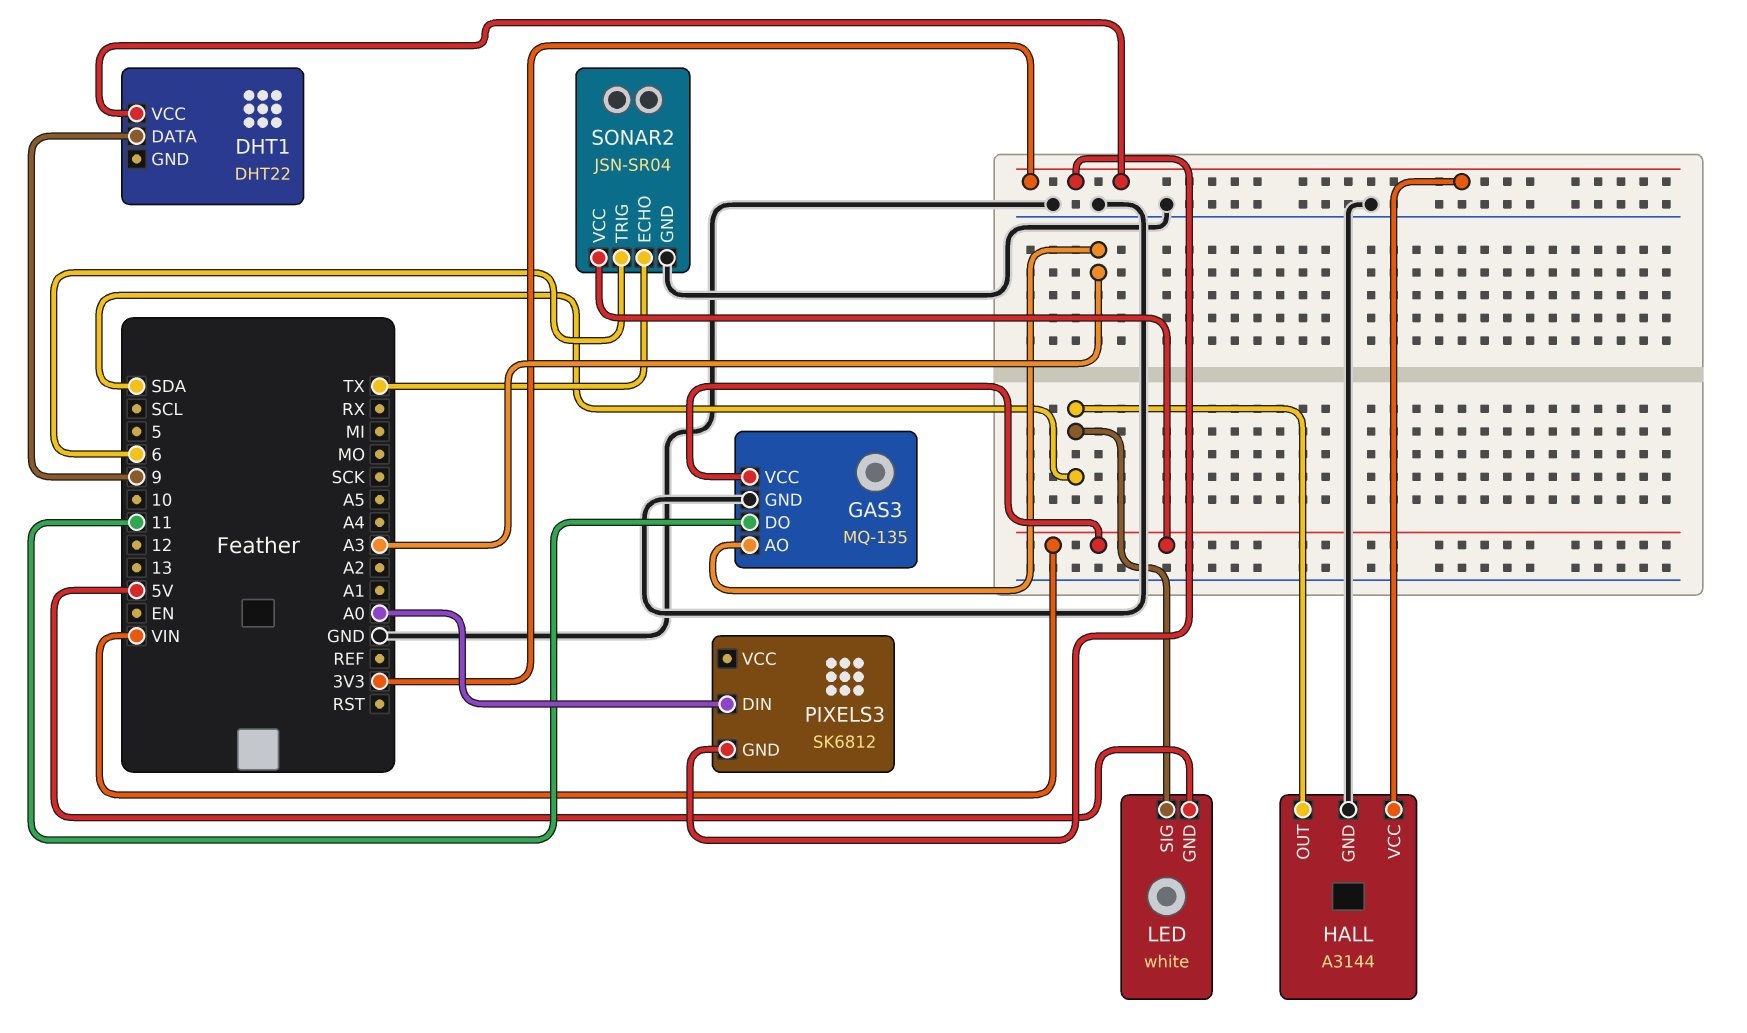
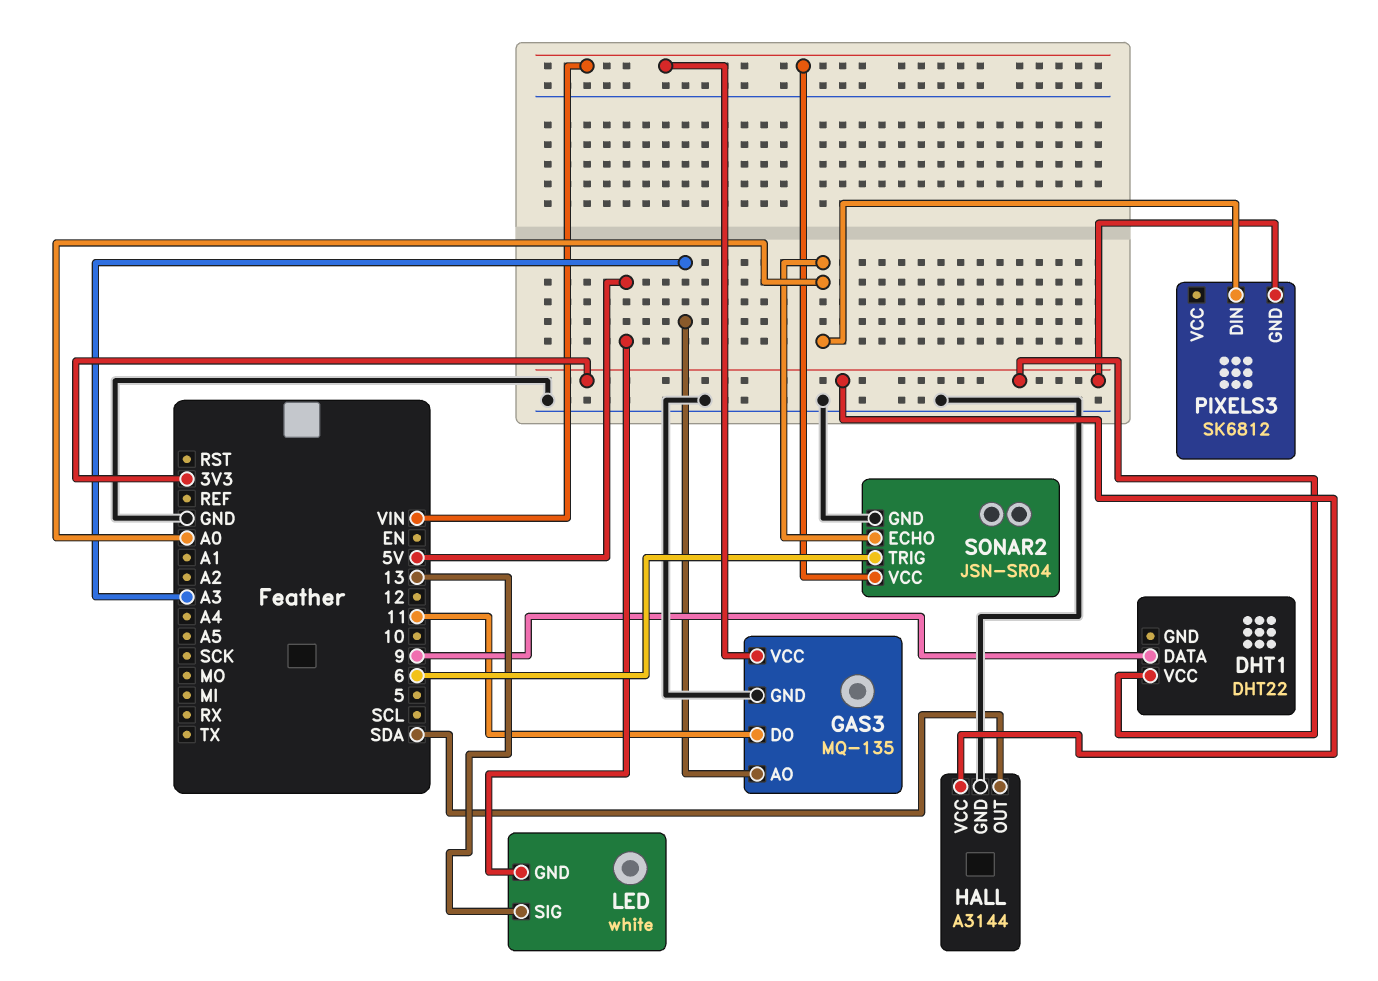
LED pin SIG: SDA -> 13
SONAR2 pin ECHO: TX -> A0

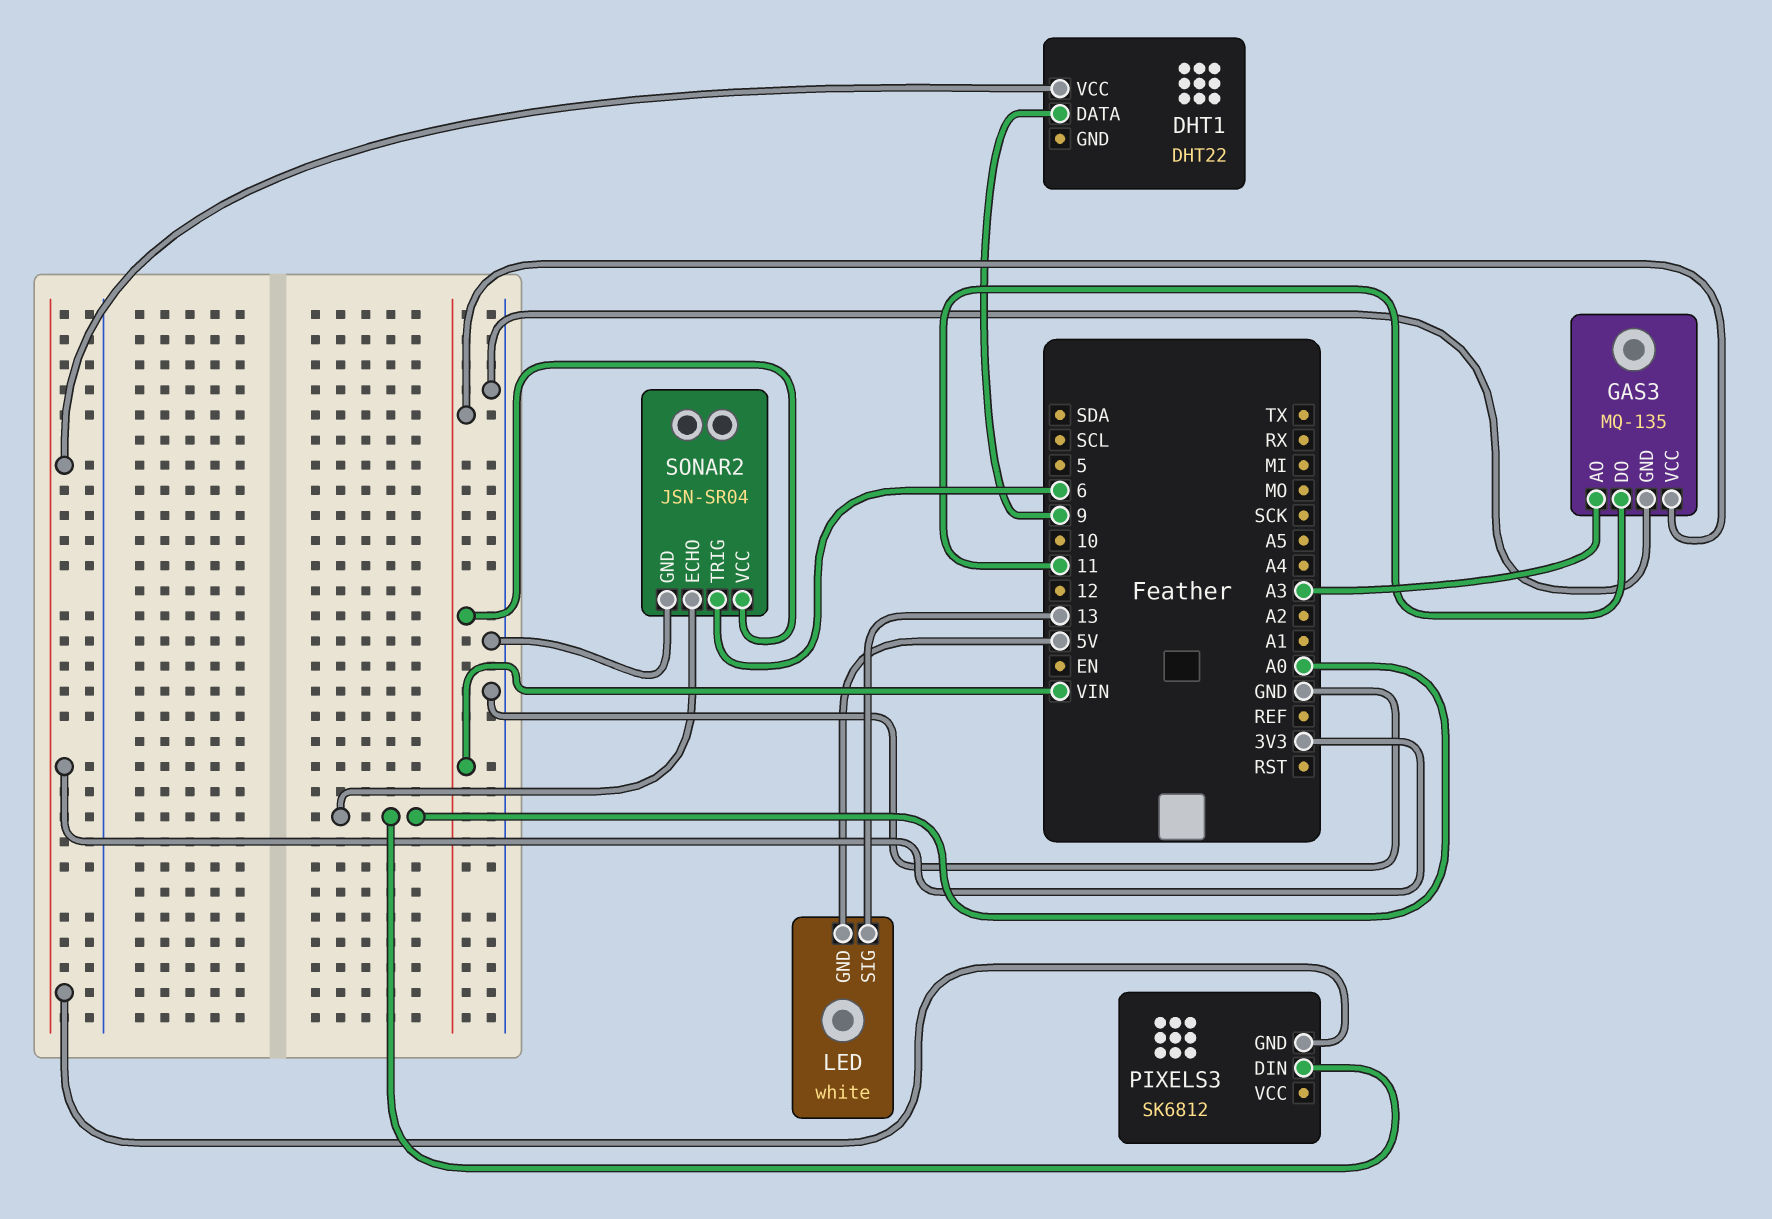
HALL: A3144 -> none
HALL pin GND: GND -> none
HALL pin OUT: SDA -> none
HALL pin VCC: 3V3 -> none

